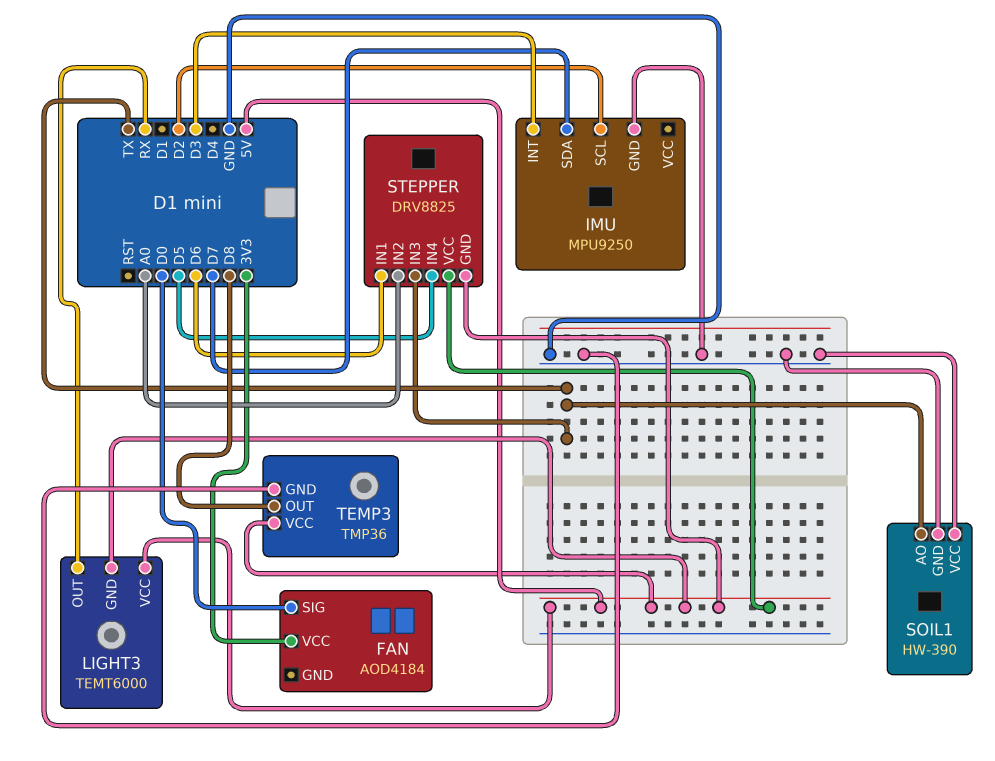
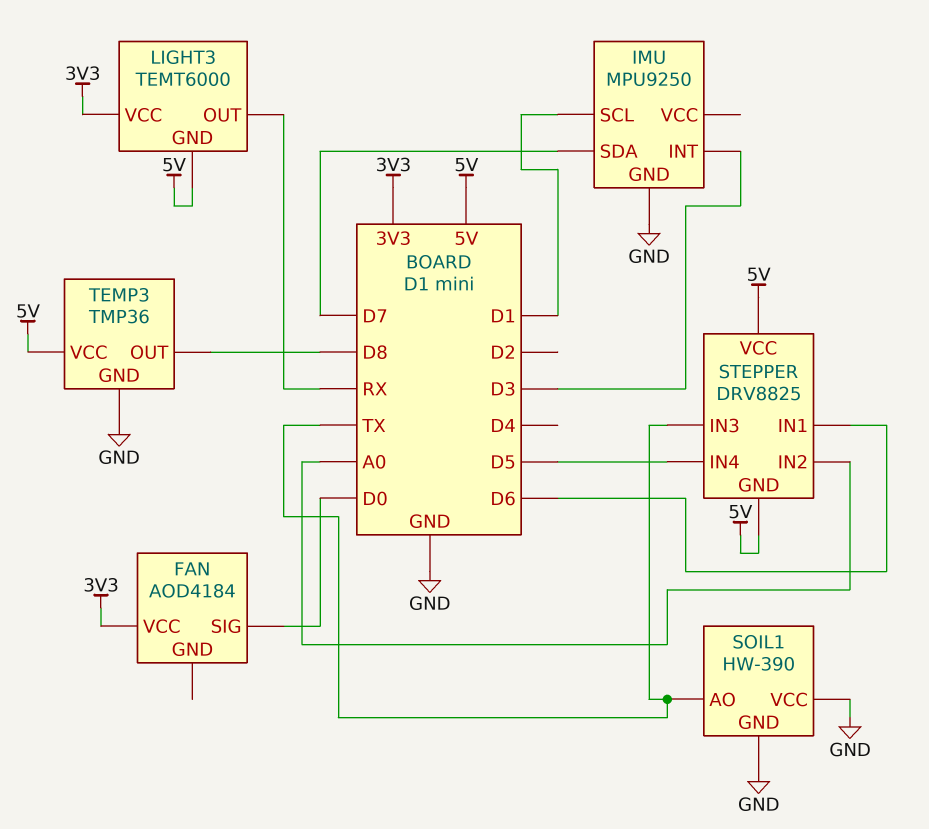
IMU pin SCL: D2 -> D1
LIGHT3 pin VCC: 5V -> 3V3

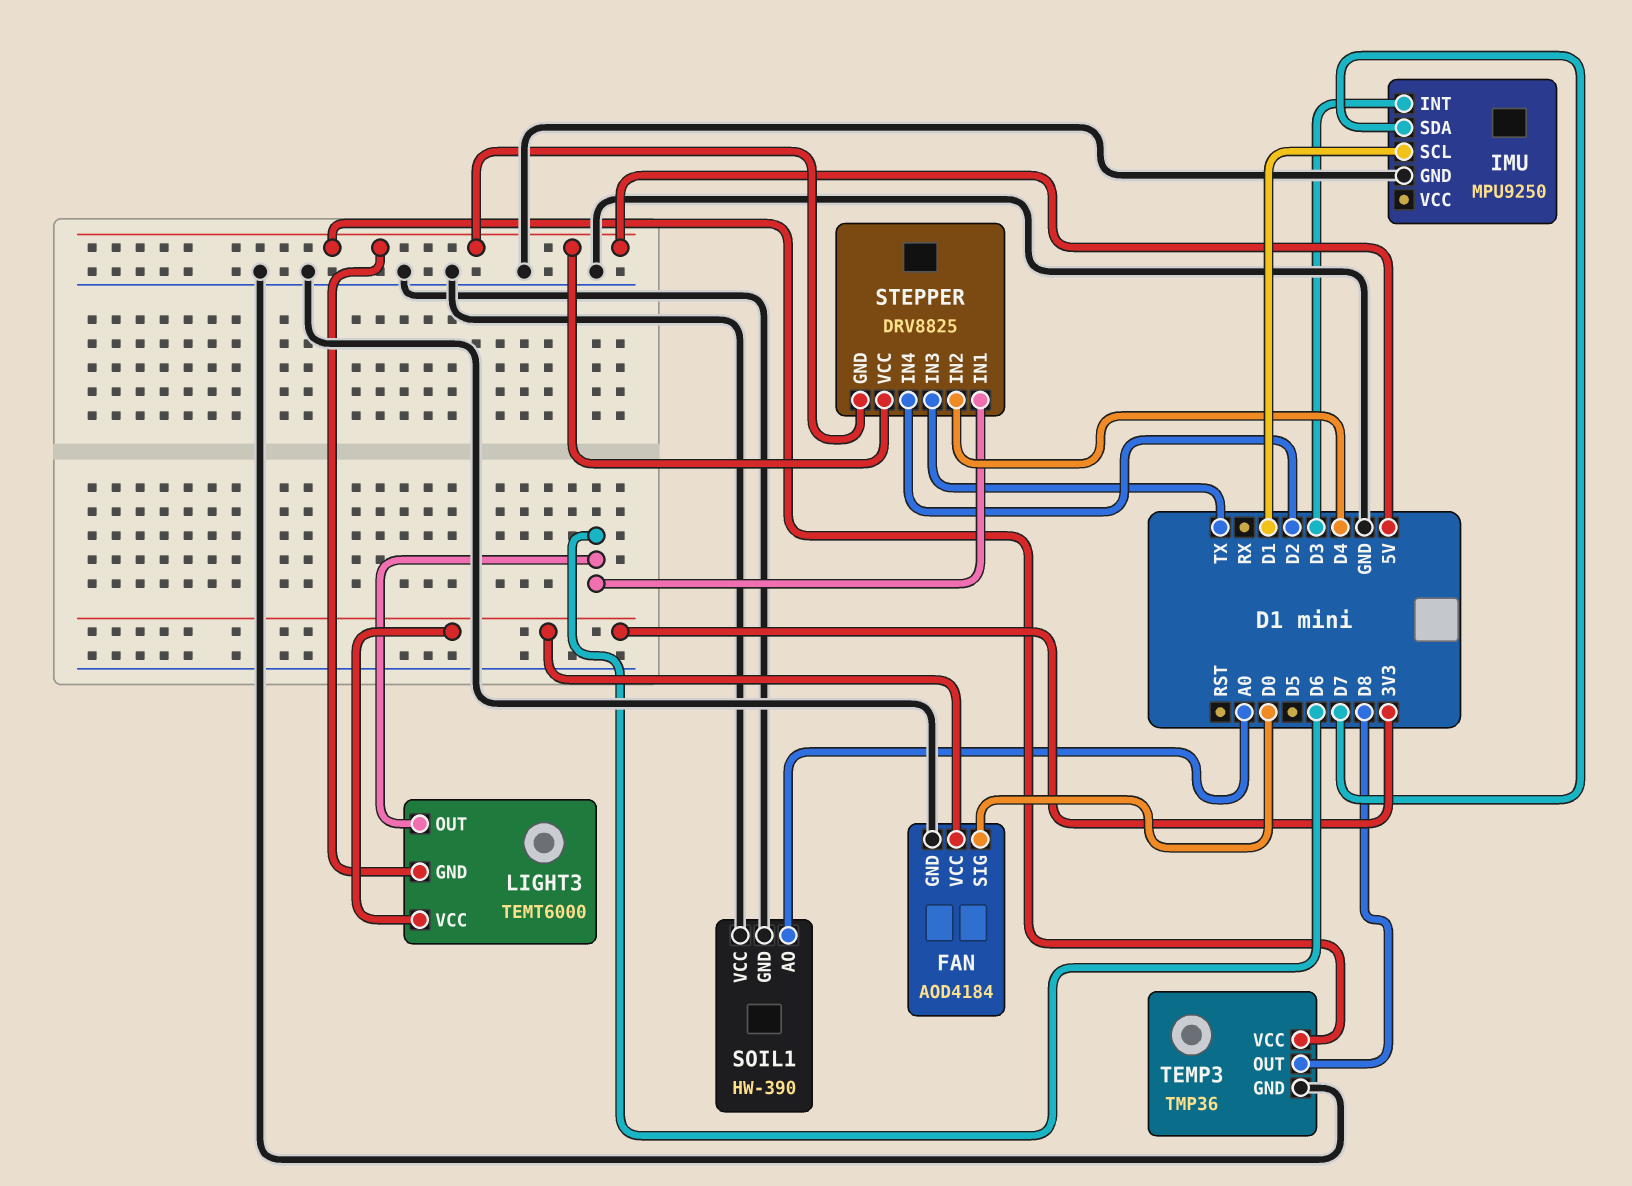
FAN pin GND: none -> GND
LIGHT3 pin OUT: RX -> D6
SOIL1 pin AO: TX -> A0
STEPPER pin IN2: A0 -> D4
STEPPER pin IN4: D5 -> D2

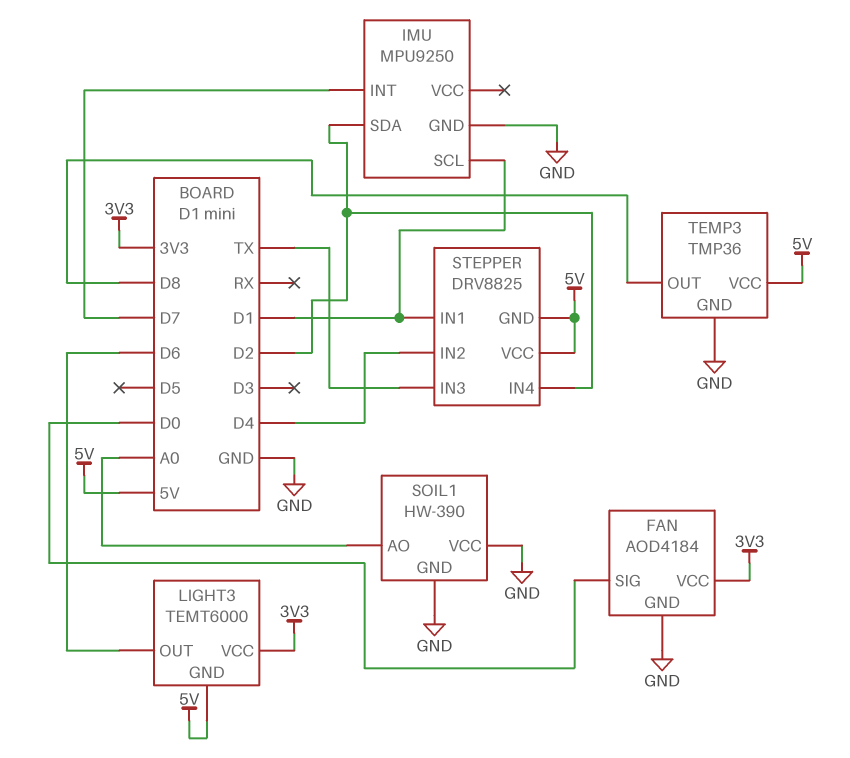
IMU pin INT: D3 -> D7
IMU pin SDA: D7 -> D2
STEPPER pin IN1: D6 -> D1

